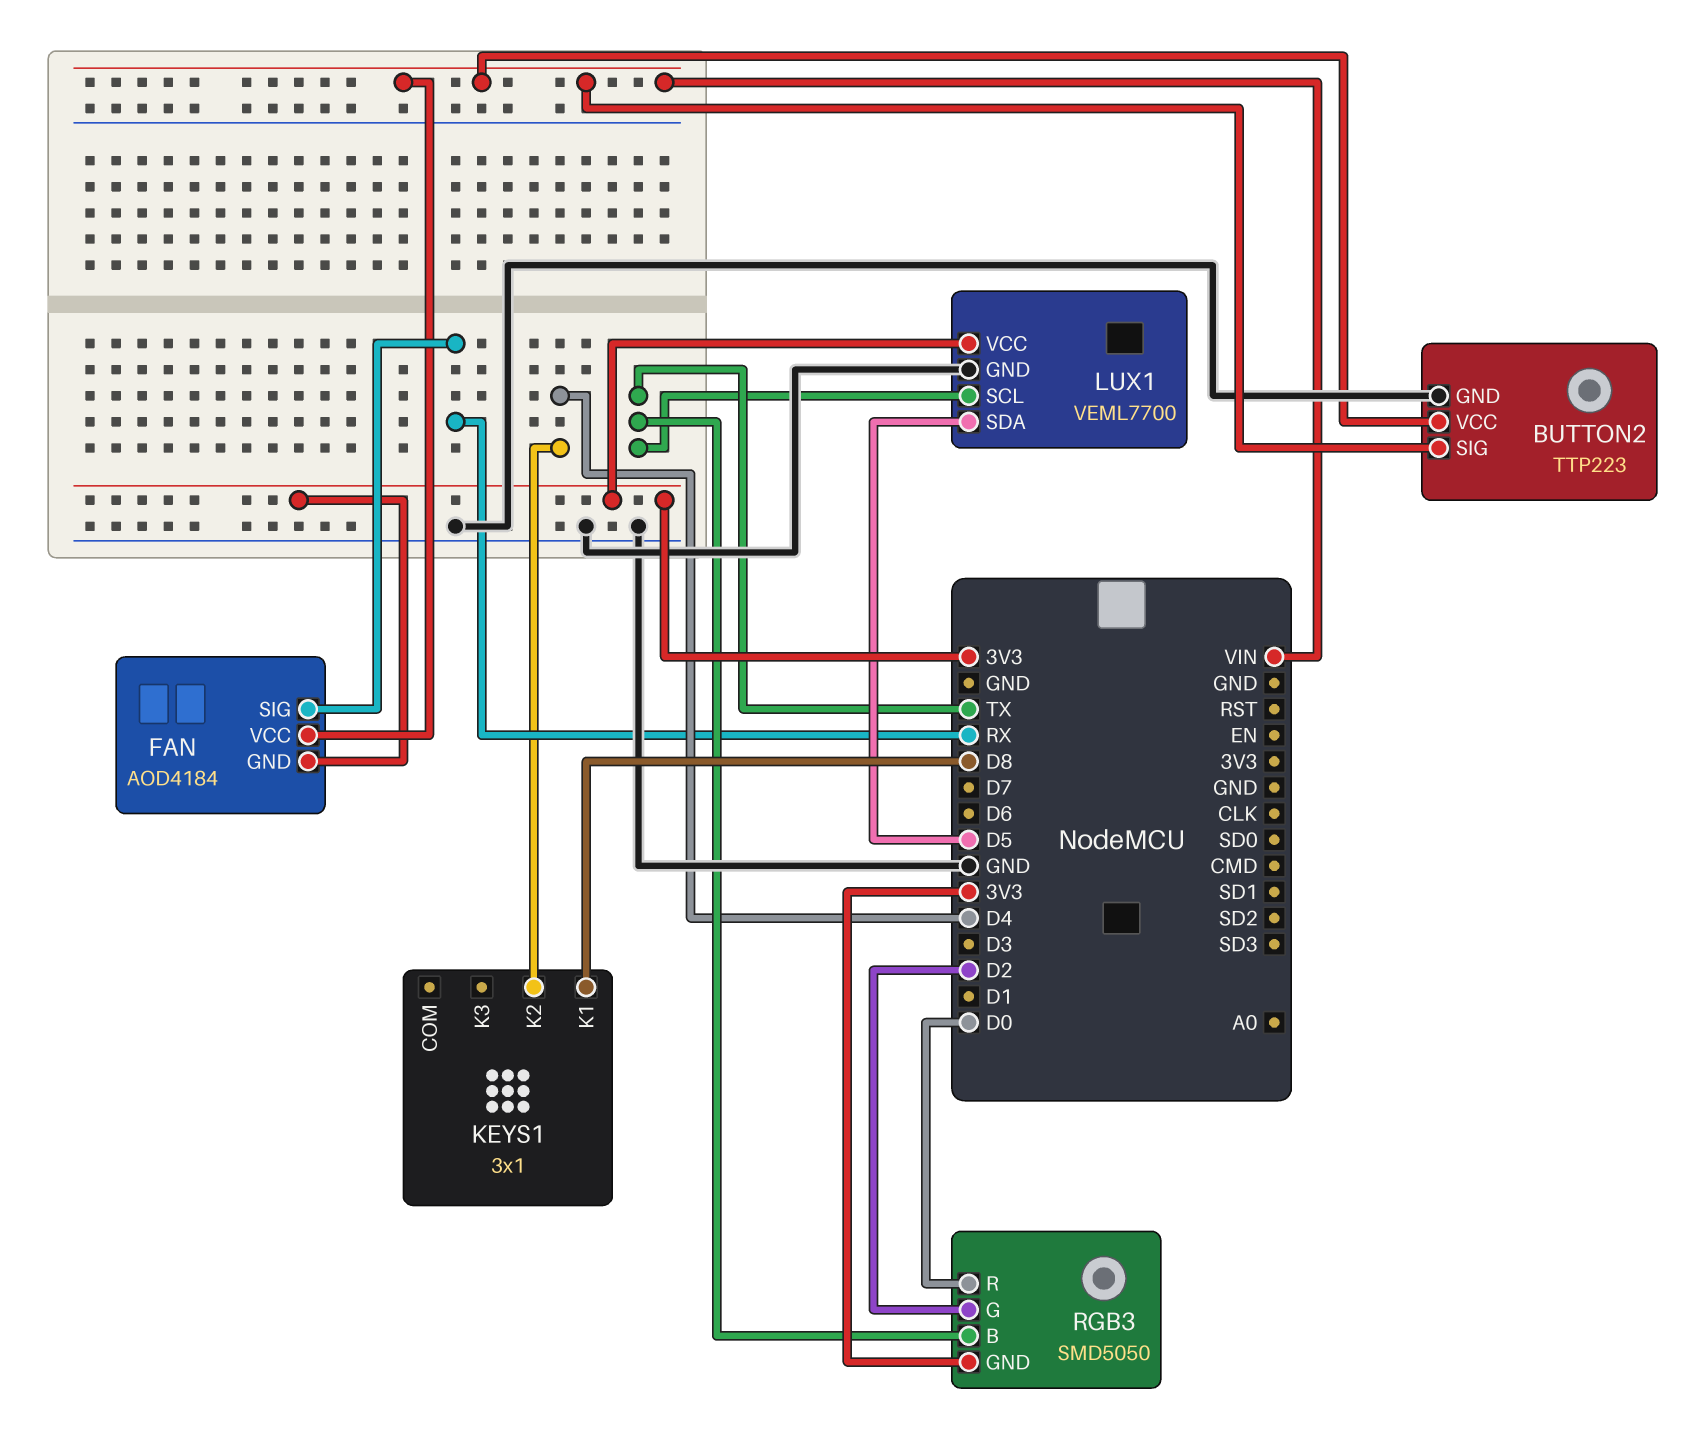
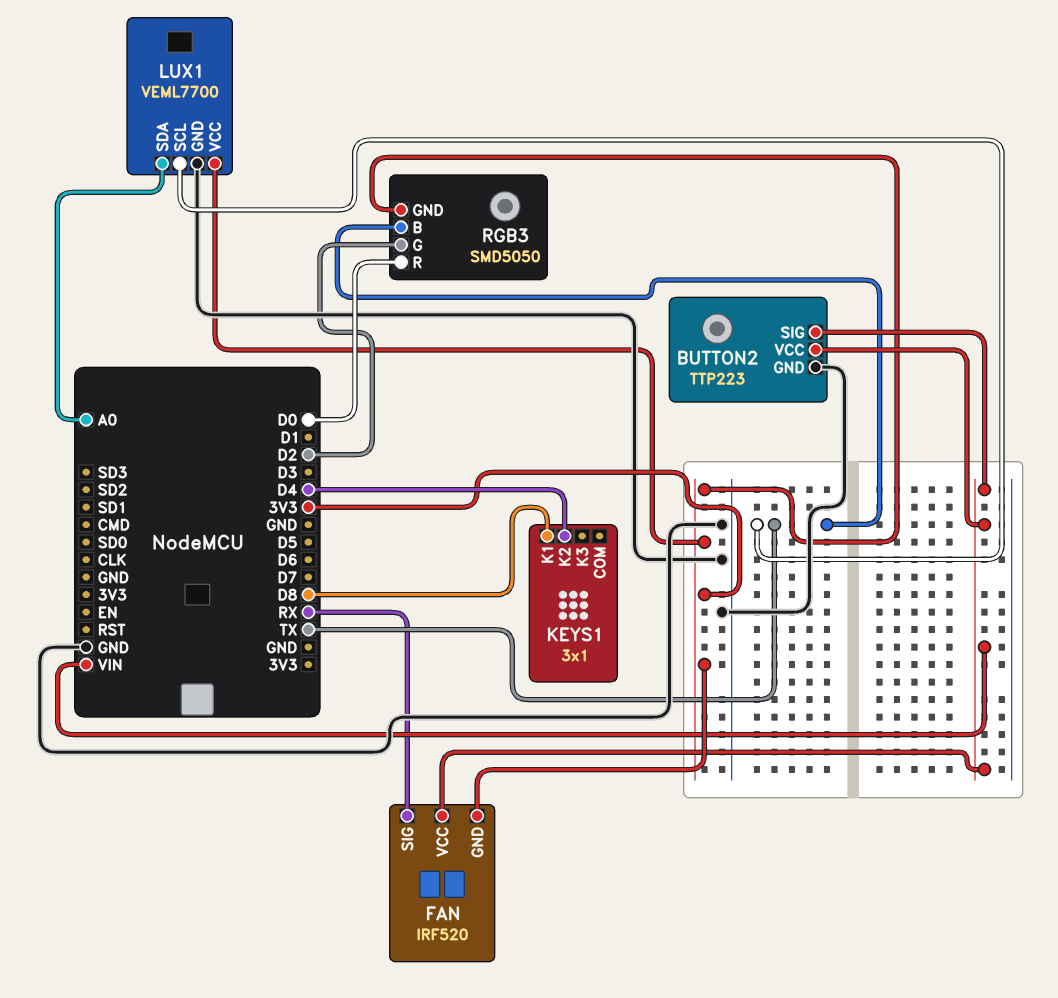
FAN: AOD4184 -> IRF520
LUX1 pin SDA: D5 -> A0

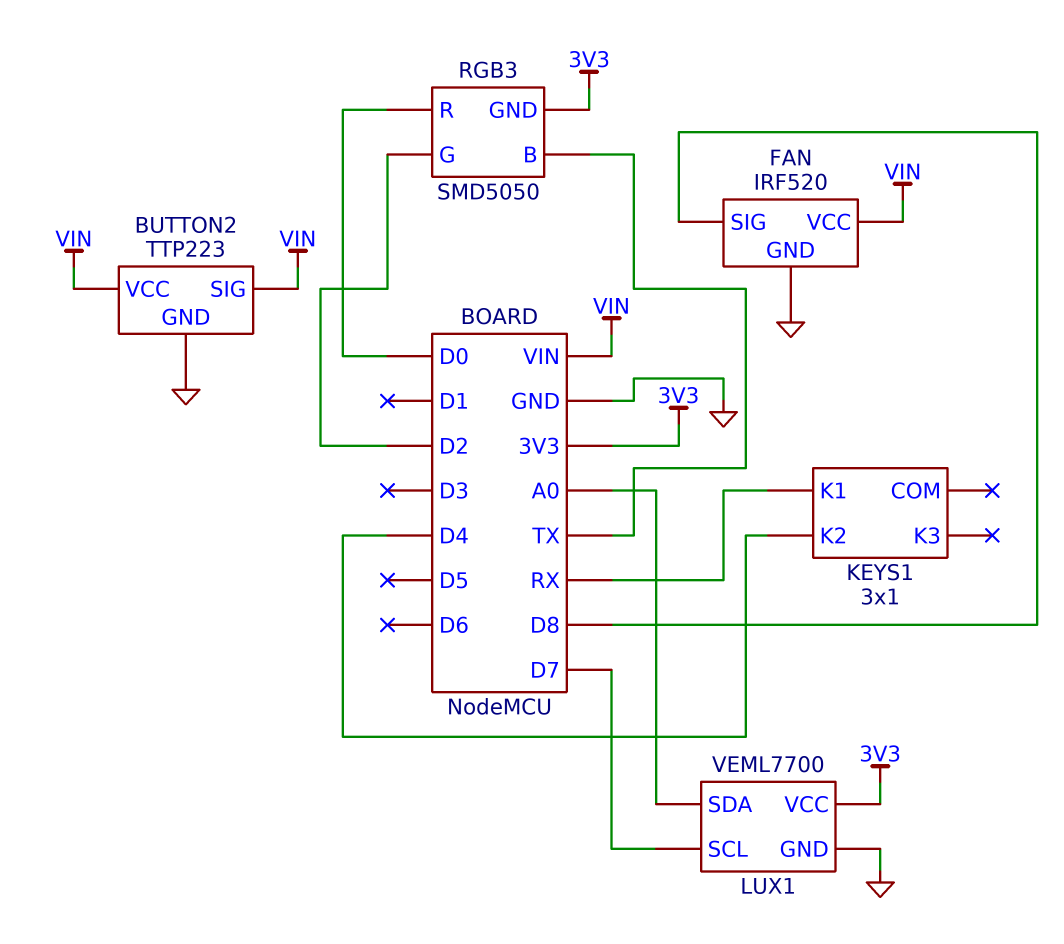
FAN pin GND: 3V3 -> GND
FAN pin SIG: RX -> D8
KEYS1 pin K1: D8 -> RX
LUX1 pin SCL: TX -> D7

